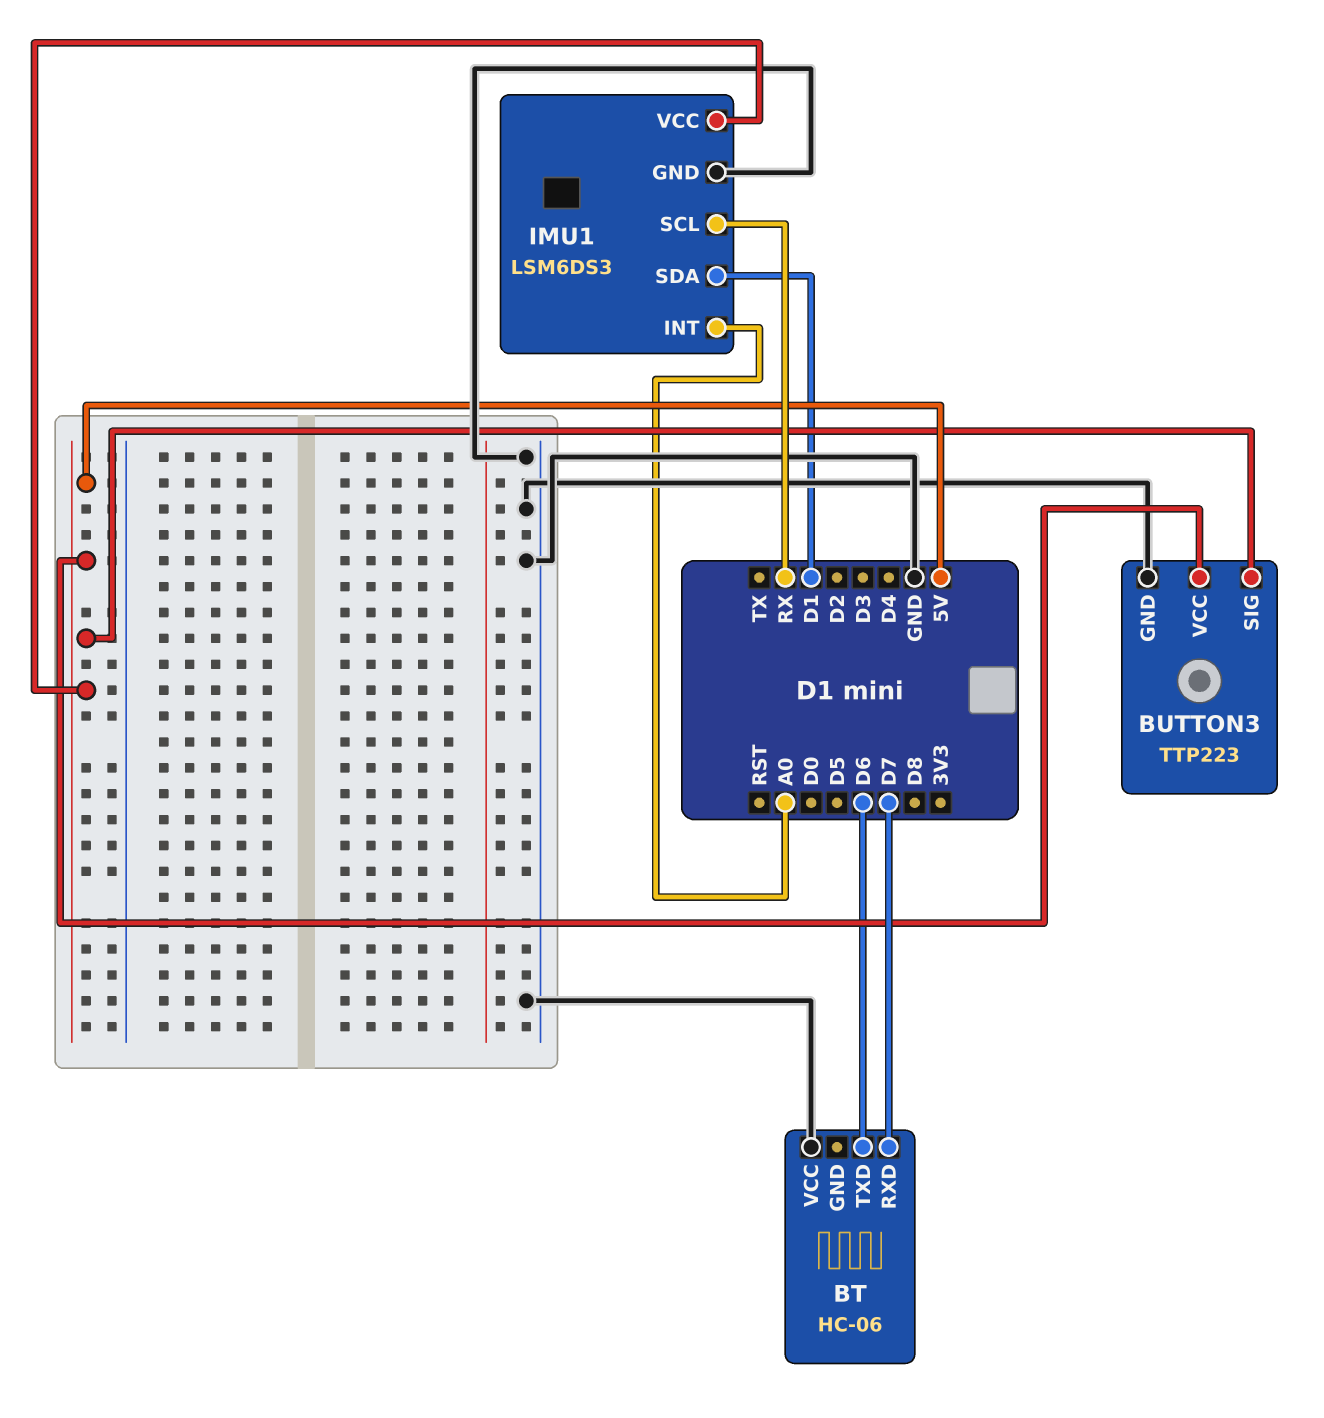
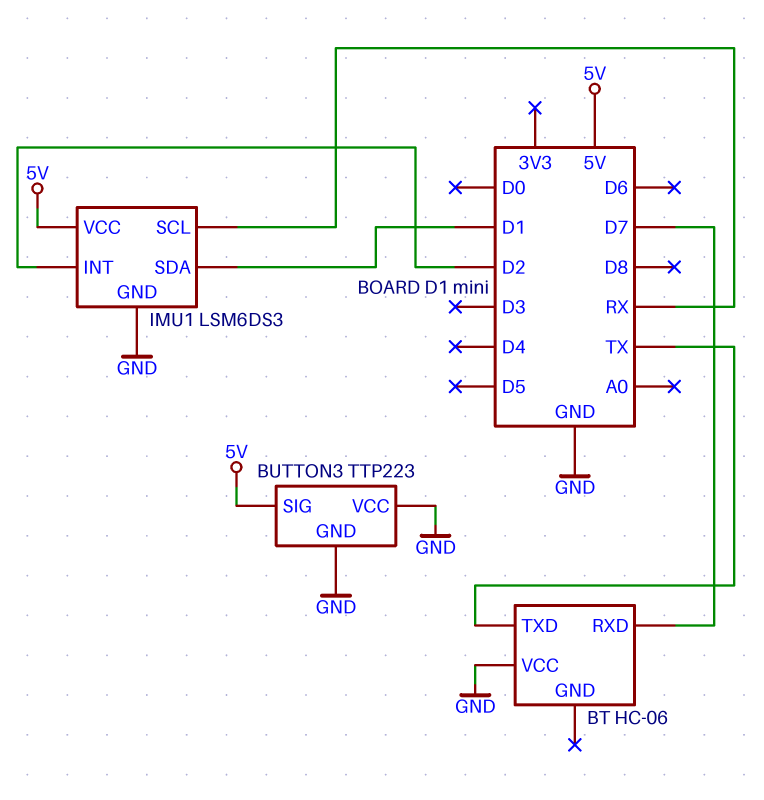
BT pin TXD: D6 -> TX
BUTTON3 pin VCC: 5V -> GND
IMU1 pin INT: A0 -> D2

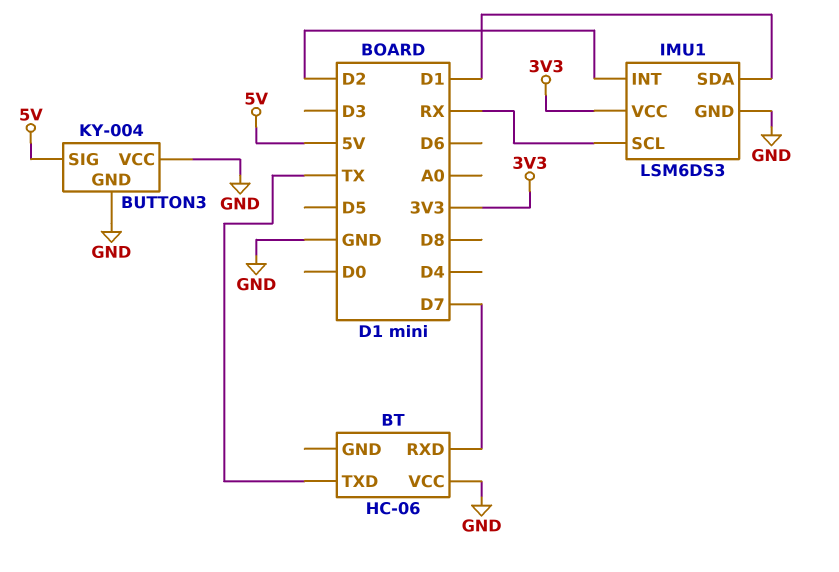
BUTTON3: TTP223 -> KY-004
IMU1 pin VCC: 5V -> 3V3

